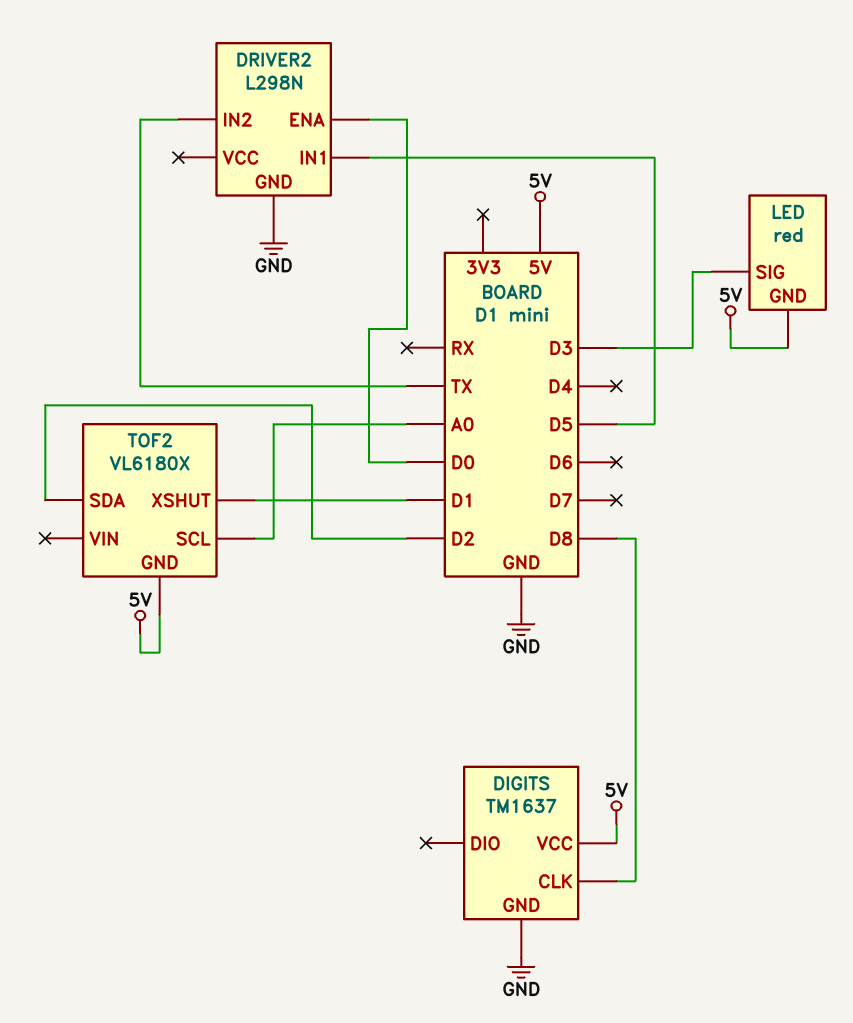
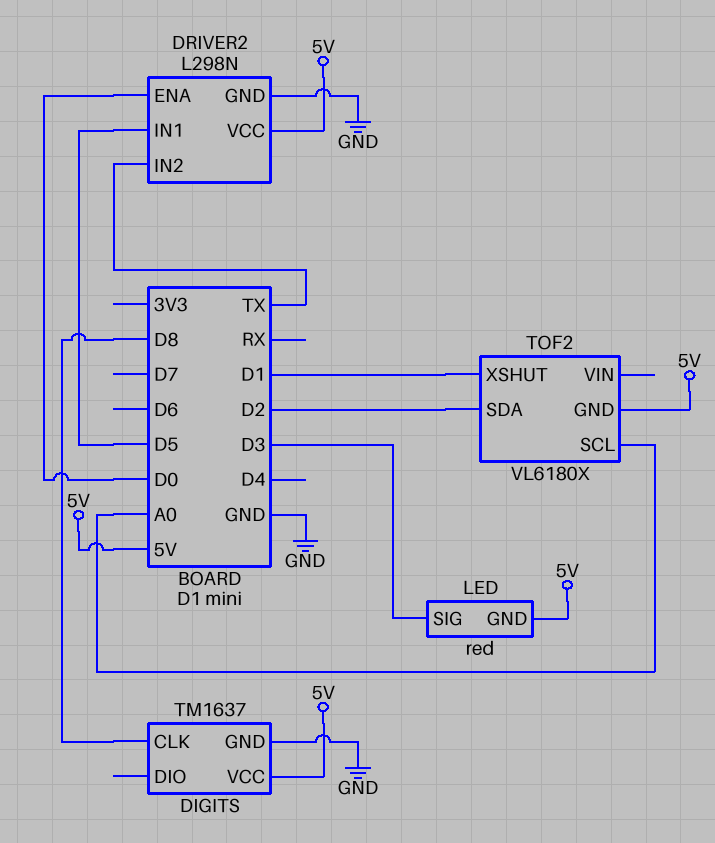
DRIVER2 pin VCC: none -> 5V

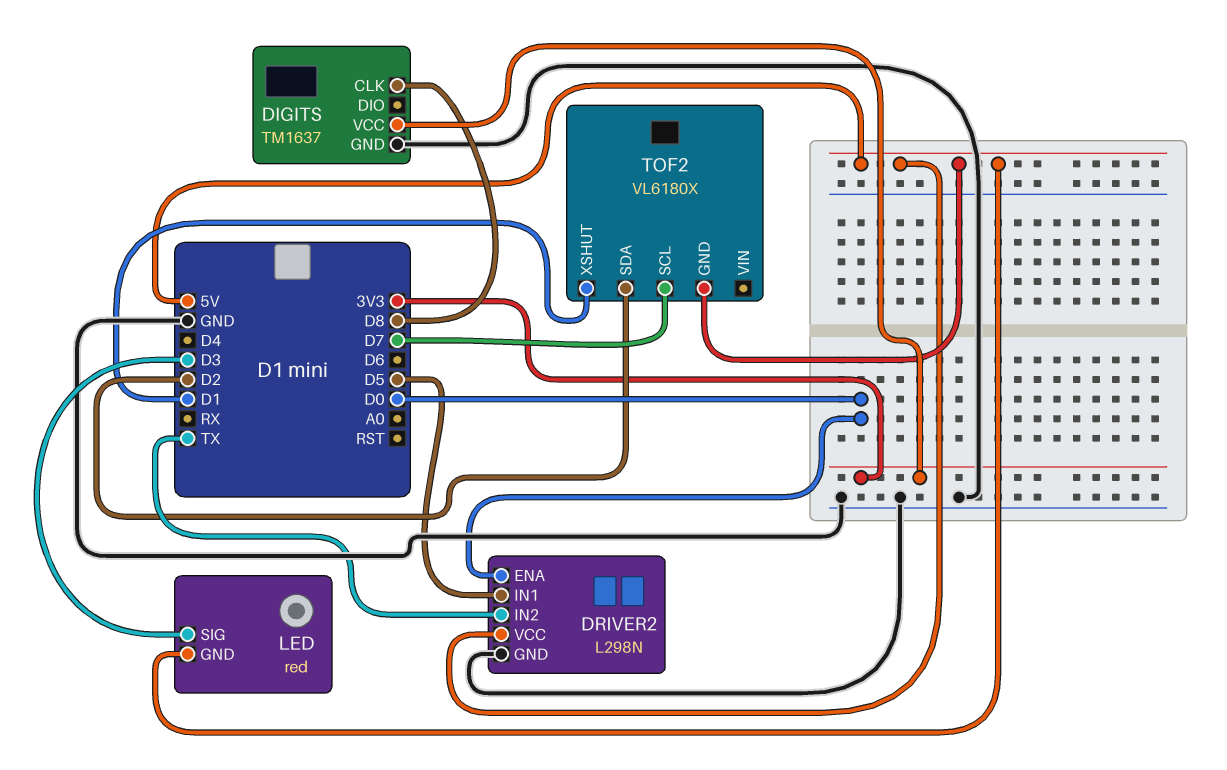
DIGITS pin VCC: 5V -> 3V3
TOF2 pin SCL: A0 -> D7

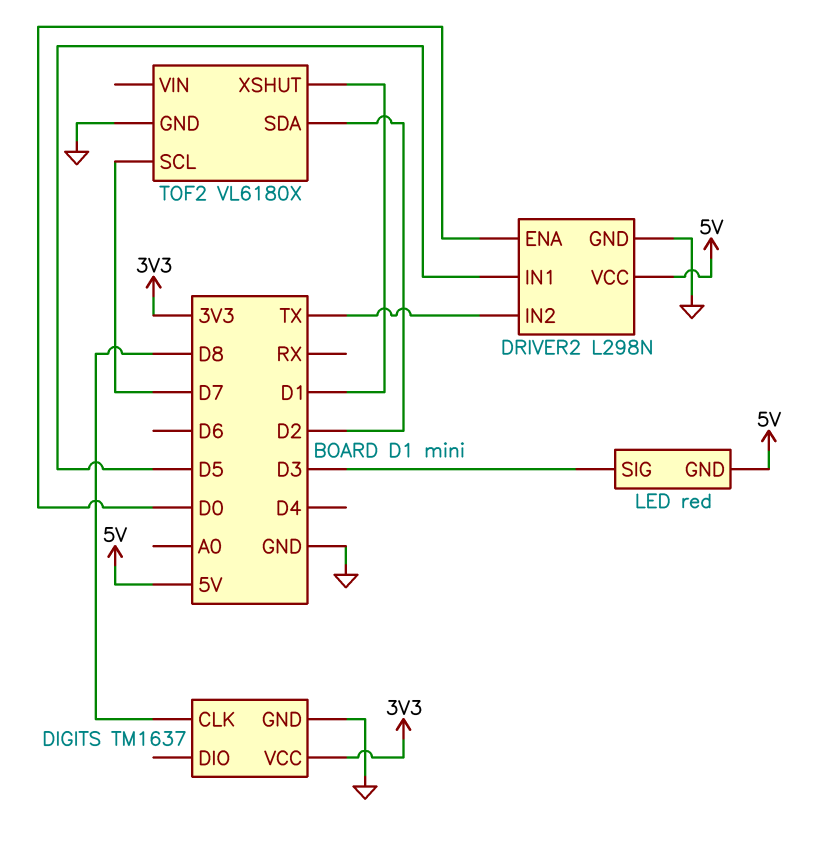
TOF2 pin GND: 5V -> GND

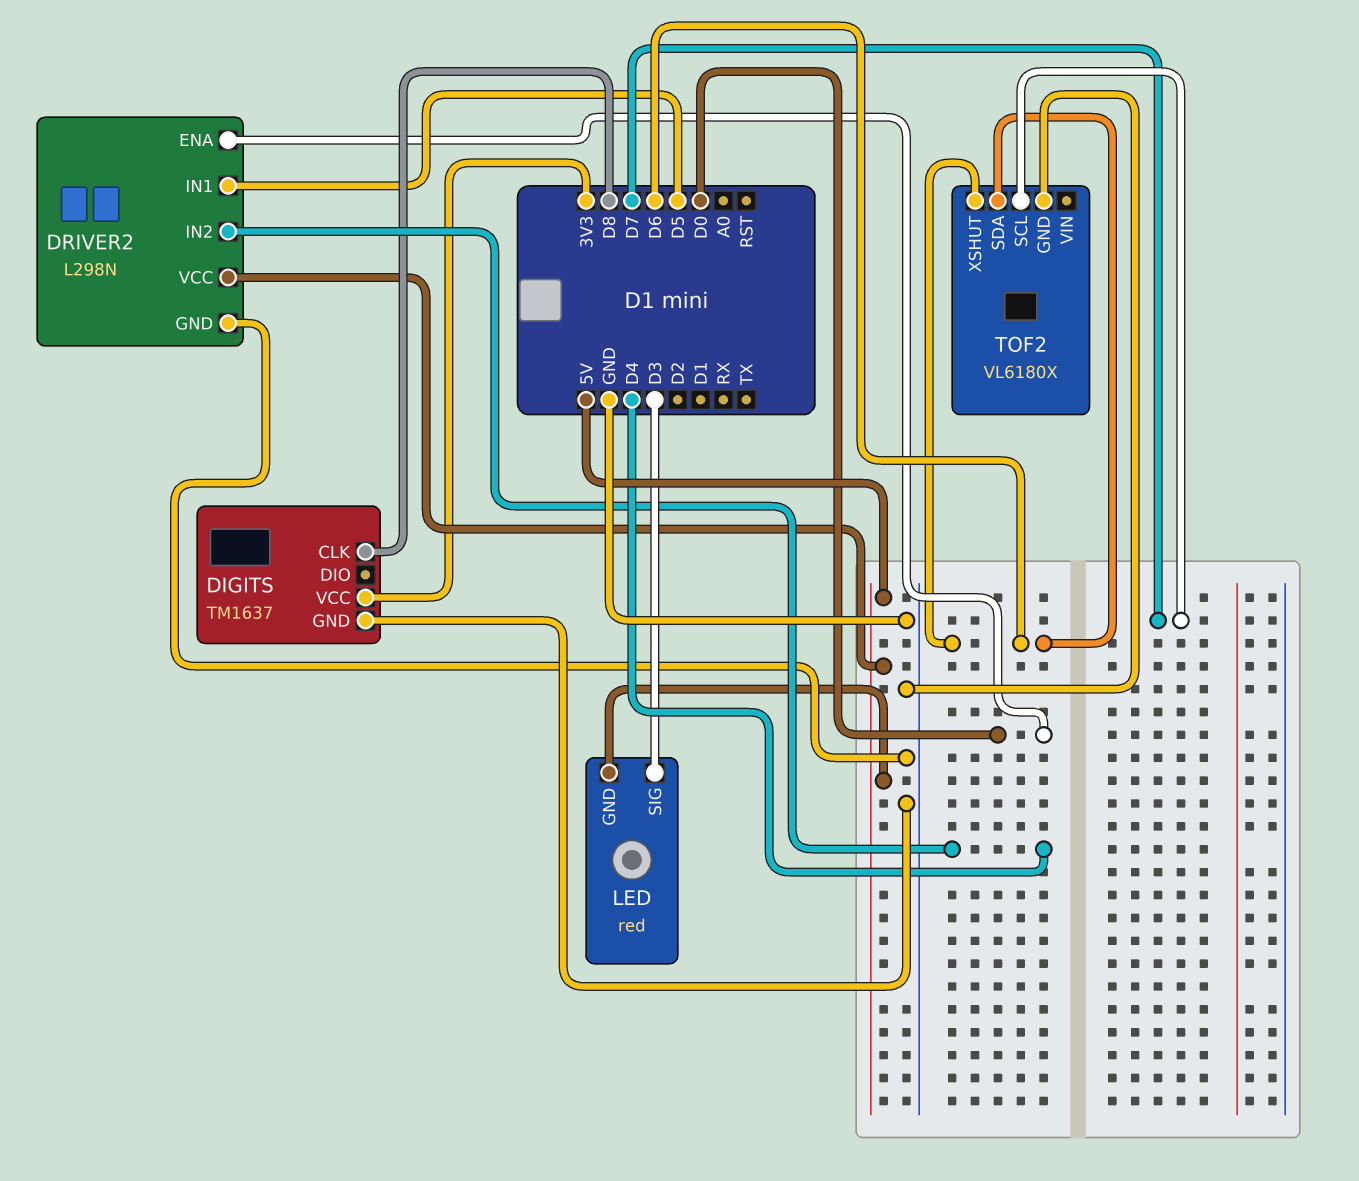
DRIVER2 pin IN2: TX -> D4
TOF2 pin SDA: D2 -> D6
TOF2 pin XSHUT: D1 -> D6

